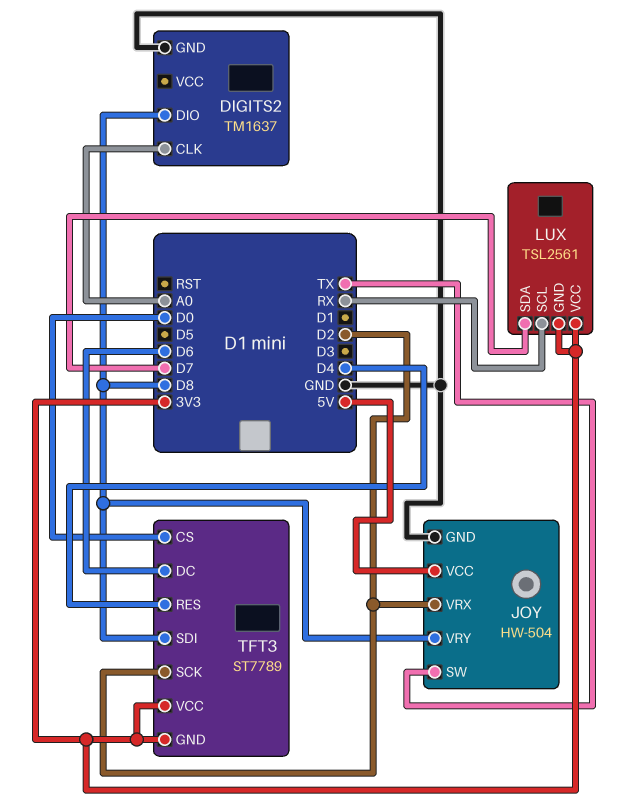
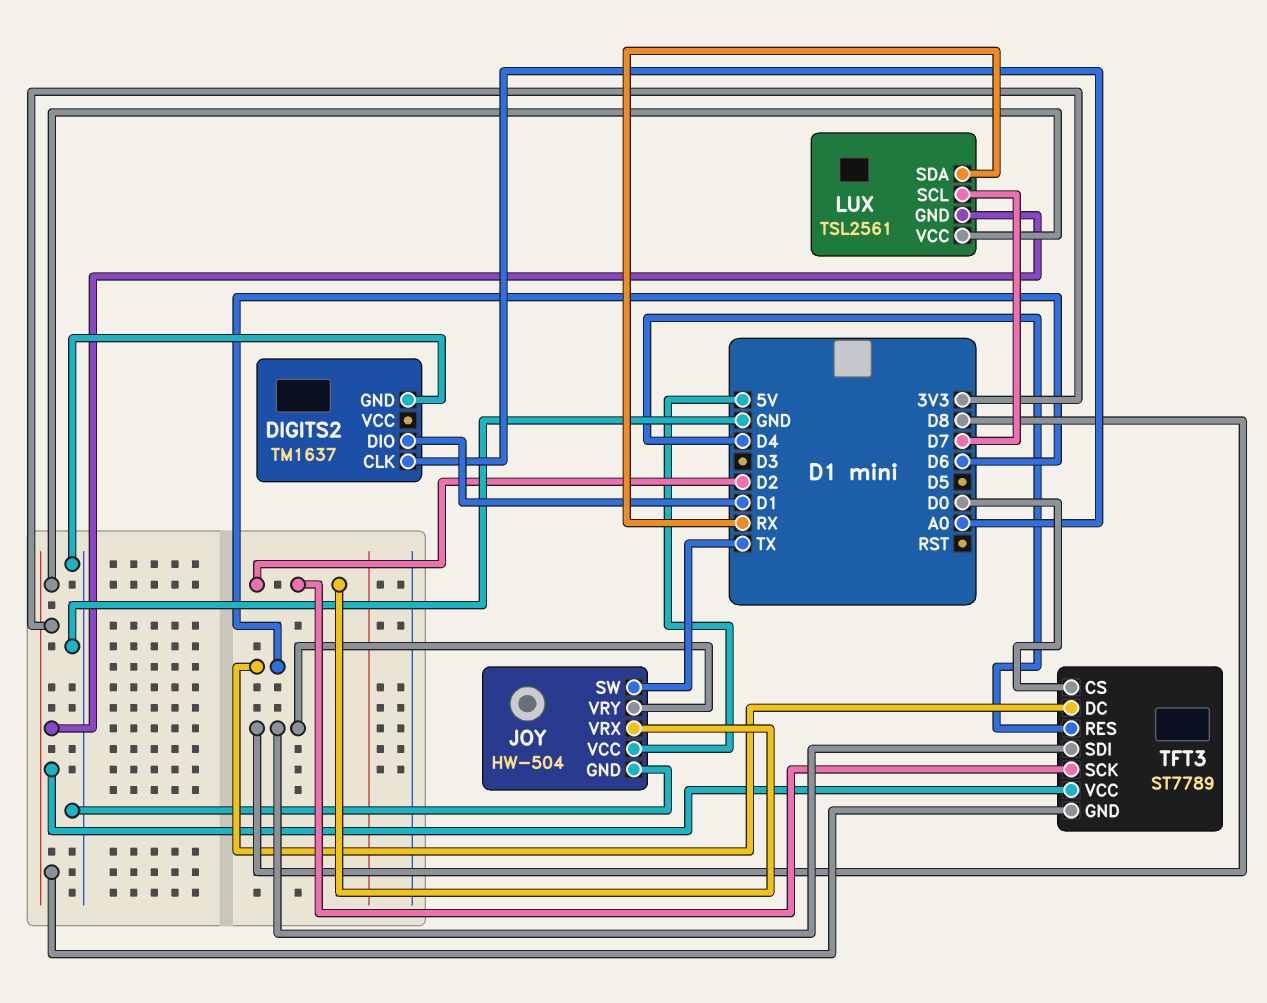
DIGITS2 pin DIO: D8 -> D1
LUX pin SCL: RX -> D7
LUX pin SDA: D7 -> RX

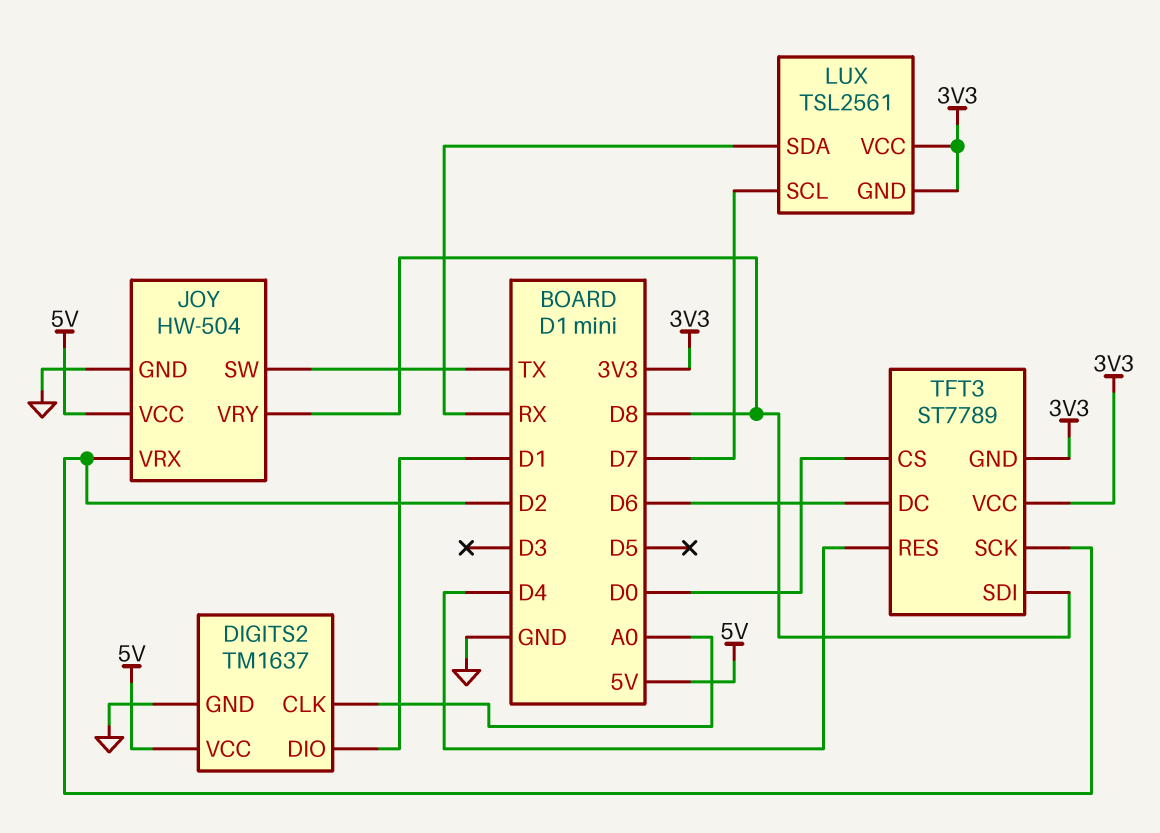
DIGITS2 pin VCC: none -> 5V

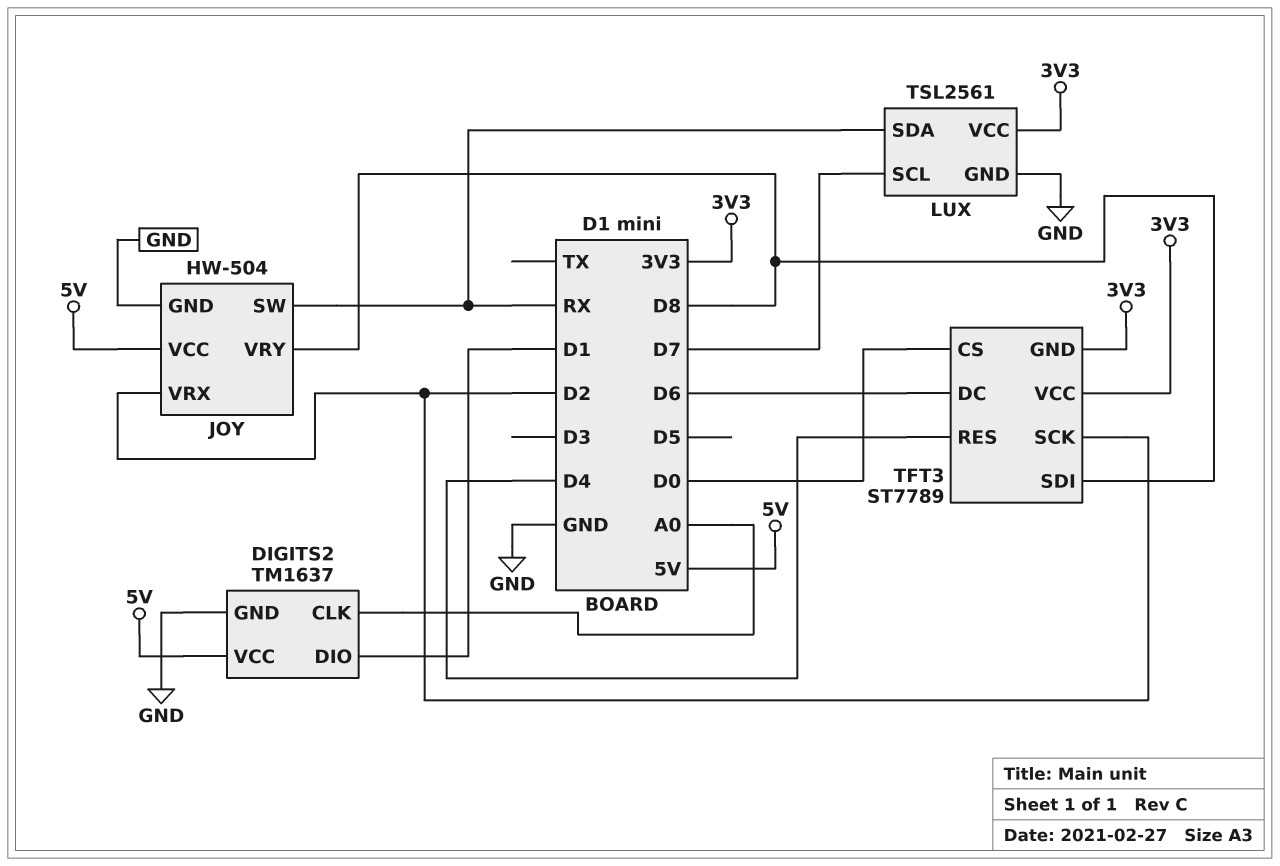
JOY pin SW: TX -> RX
LUX pin GND: 3V3 -> GND

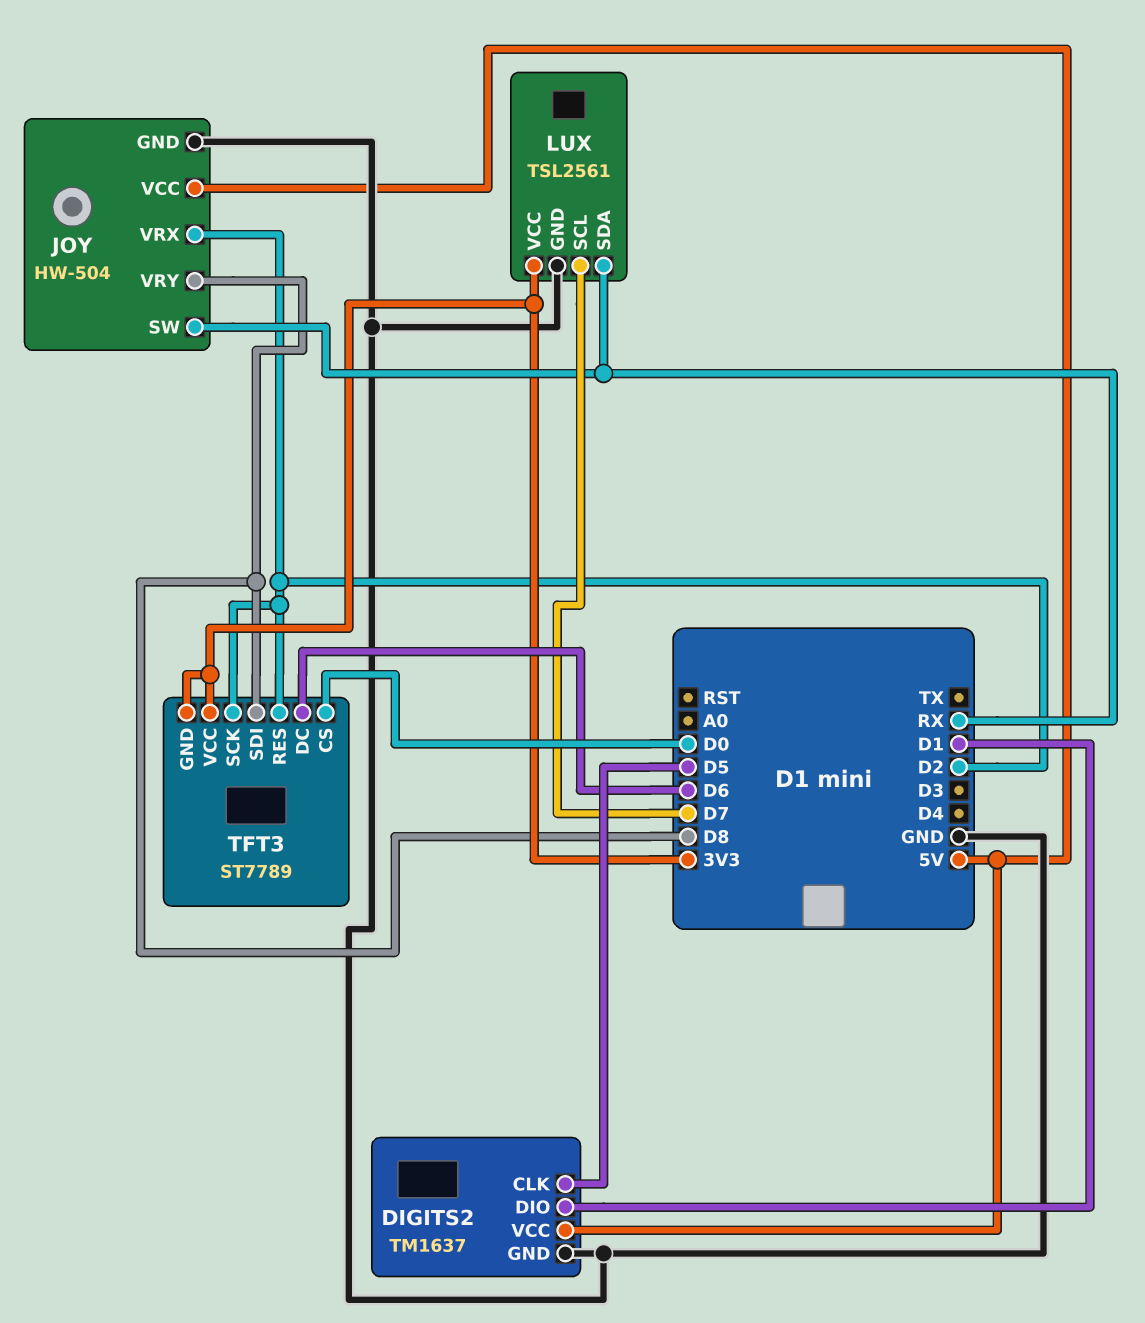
DIGITS2 pin CLK: A0 -> D5
TFT3 pin RES: D4 -> D2

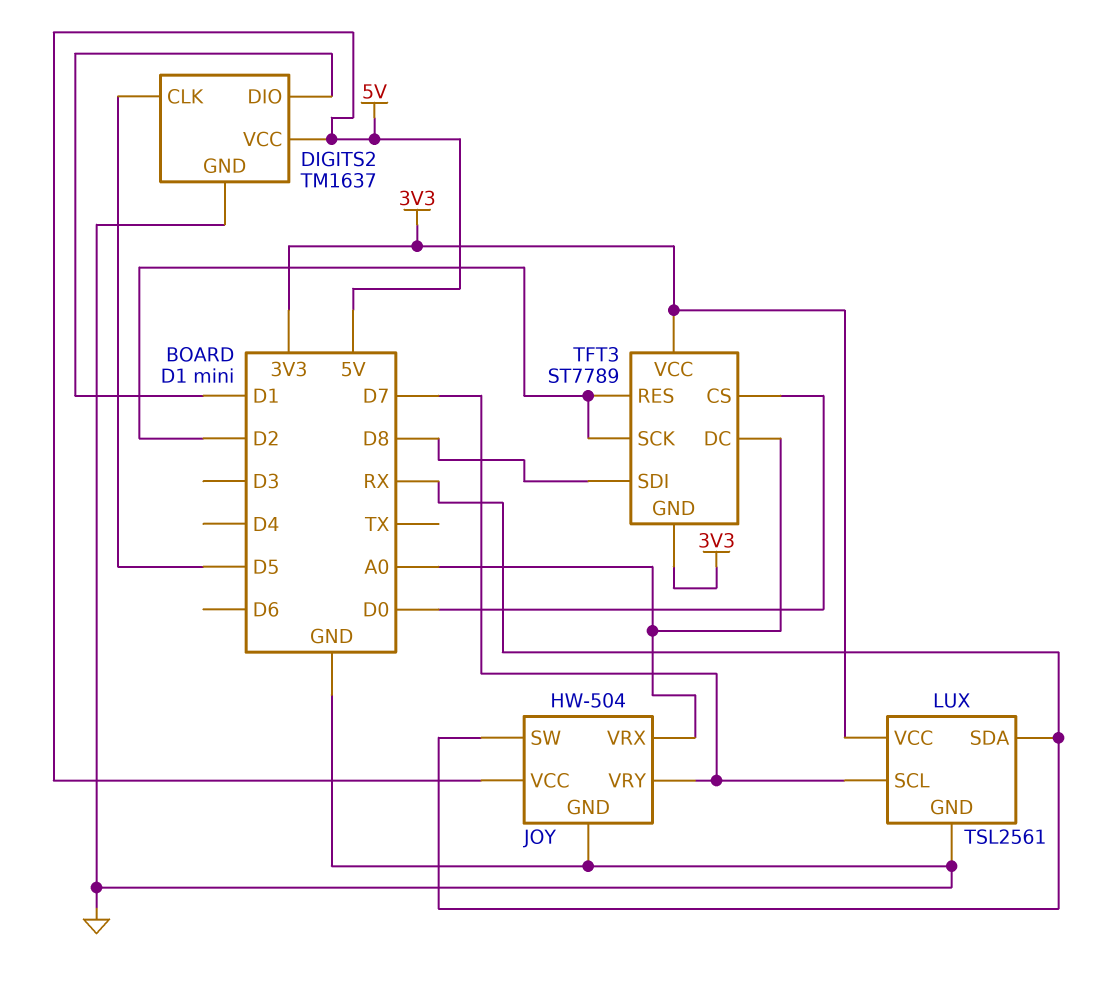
JOY pin VRX: D2 -> A0
JOY pin VRY: D8 -> D7
TFT3 pin DC: D6 -> A0

